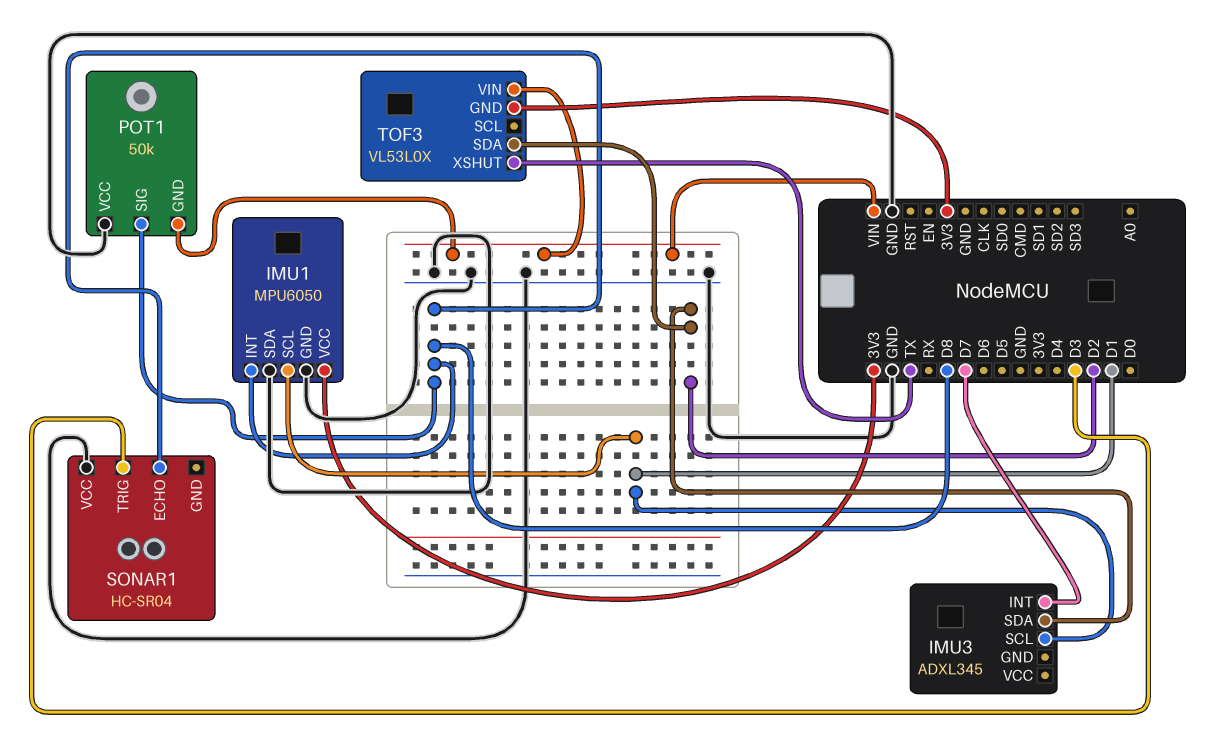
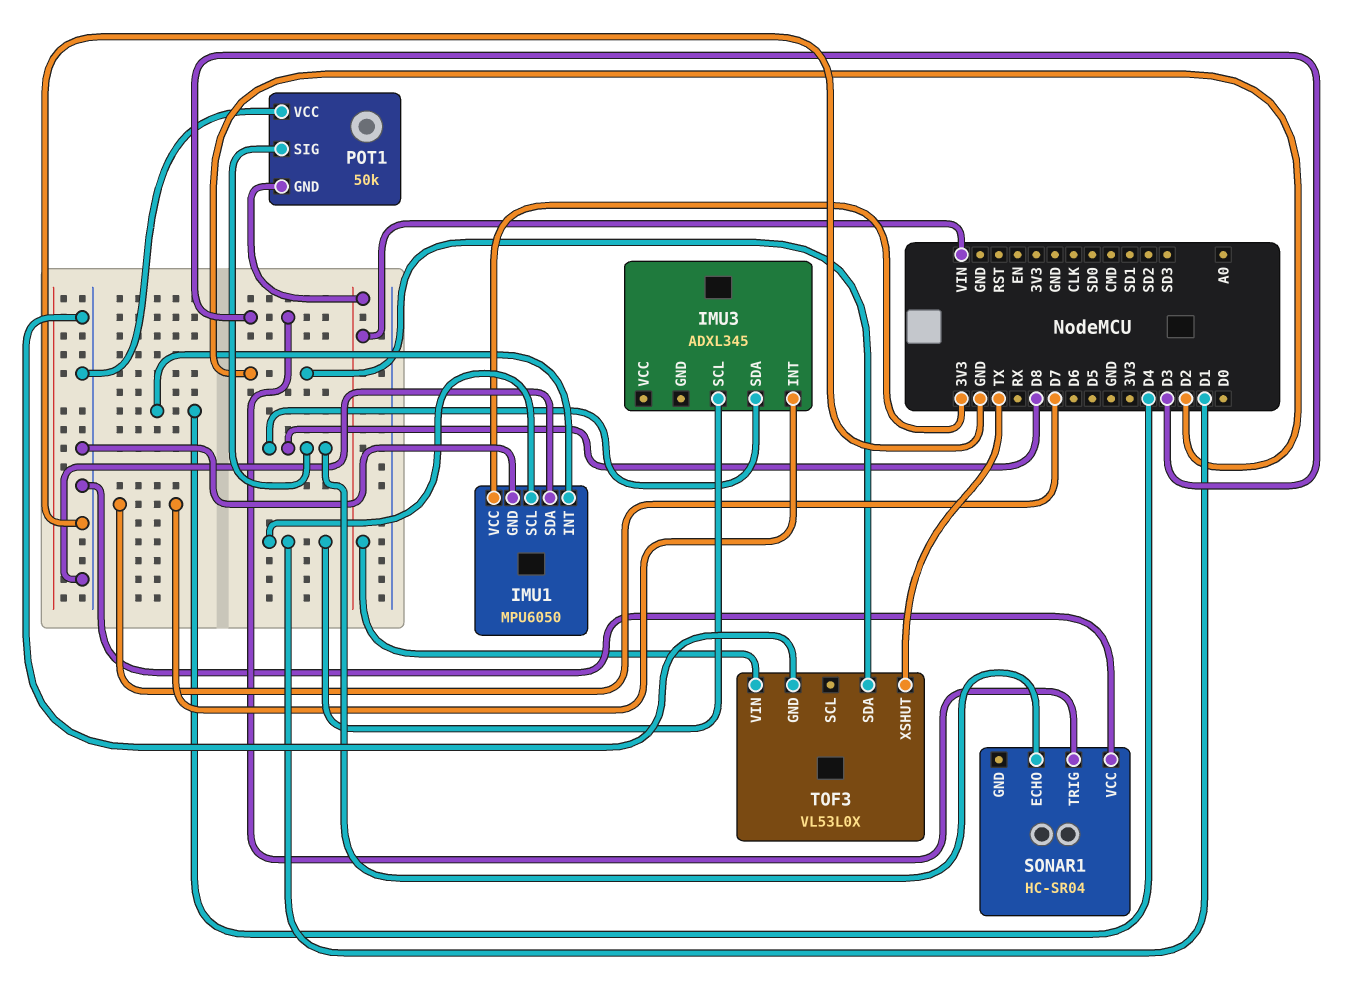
IMU1 pin INT: D8 -> D4
IMU3 pin SDA: D2 -> D8
TOF3 pin GND: 3V3 -> GND

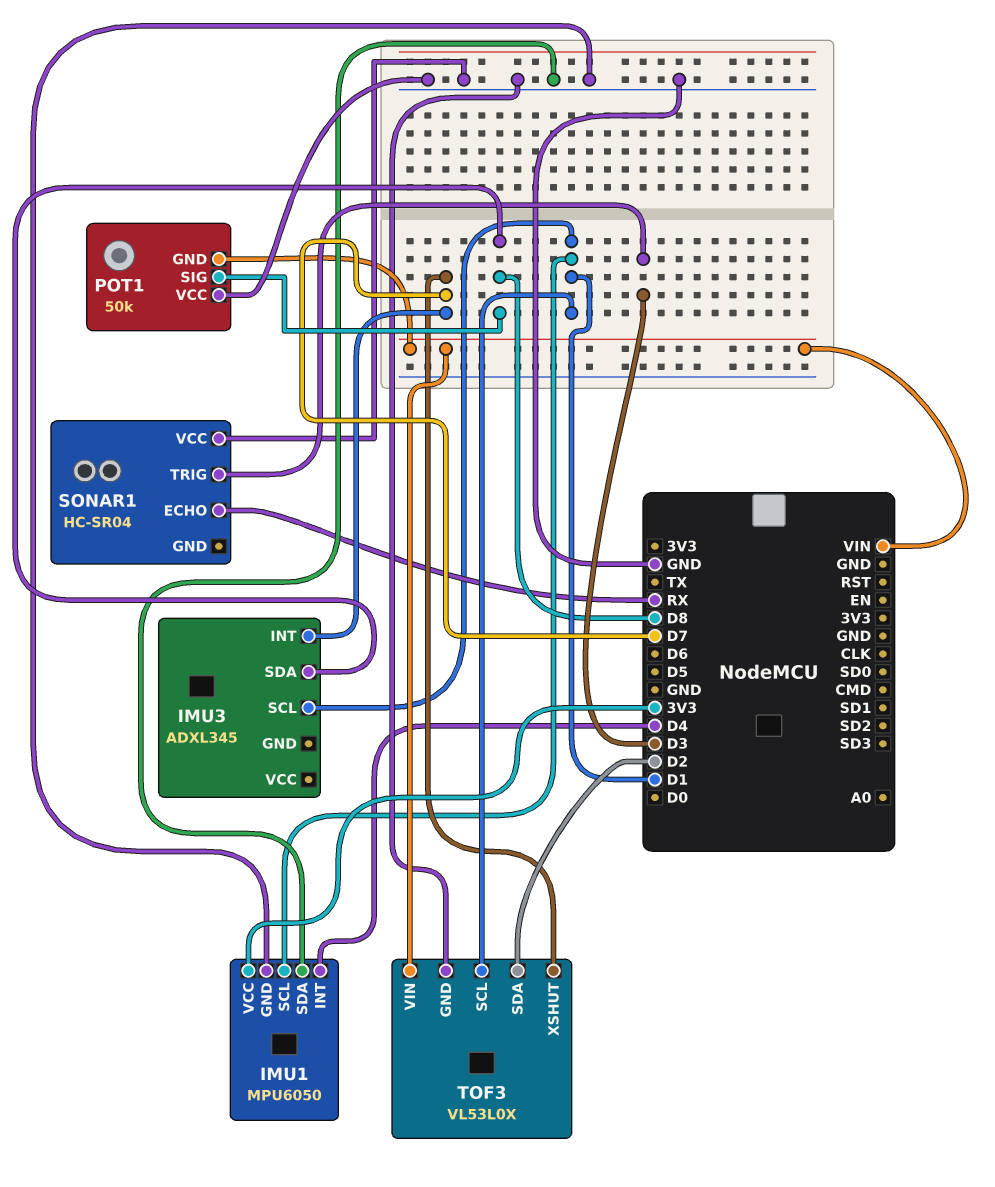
SONAR1 pin ECHO: D8 -> RX
TOF3 pin SCL: none -> D1
TOF3 pin XSHUT: TX -> D7

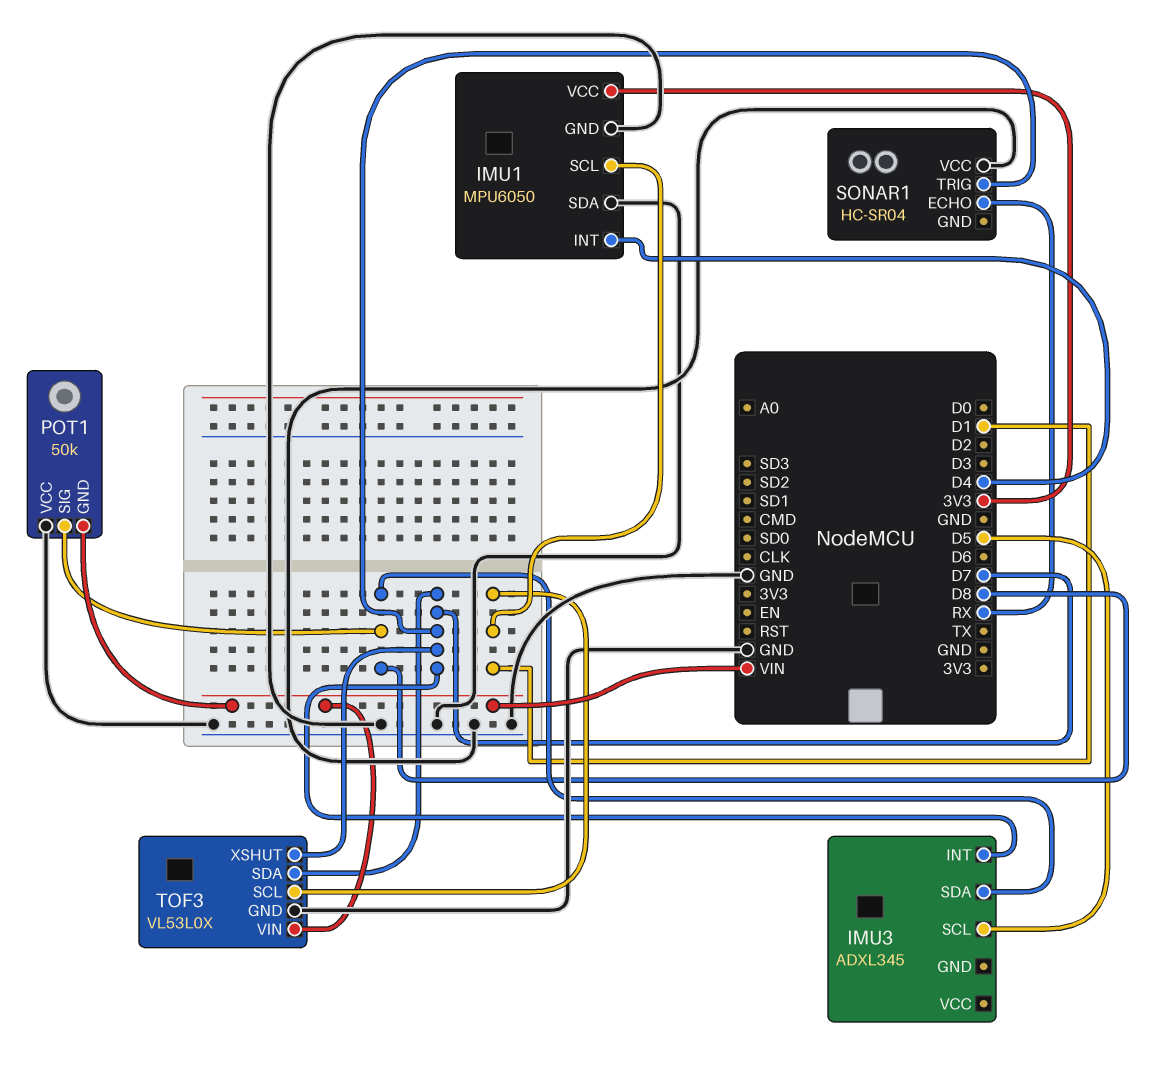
IMU3 pin SCL: D1 -> D5
SONAR1 pin TRIG: D3 -> D7
TOF3 pin SDA: D2 -> D7

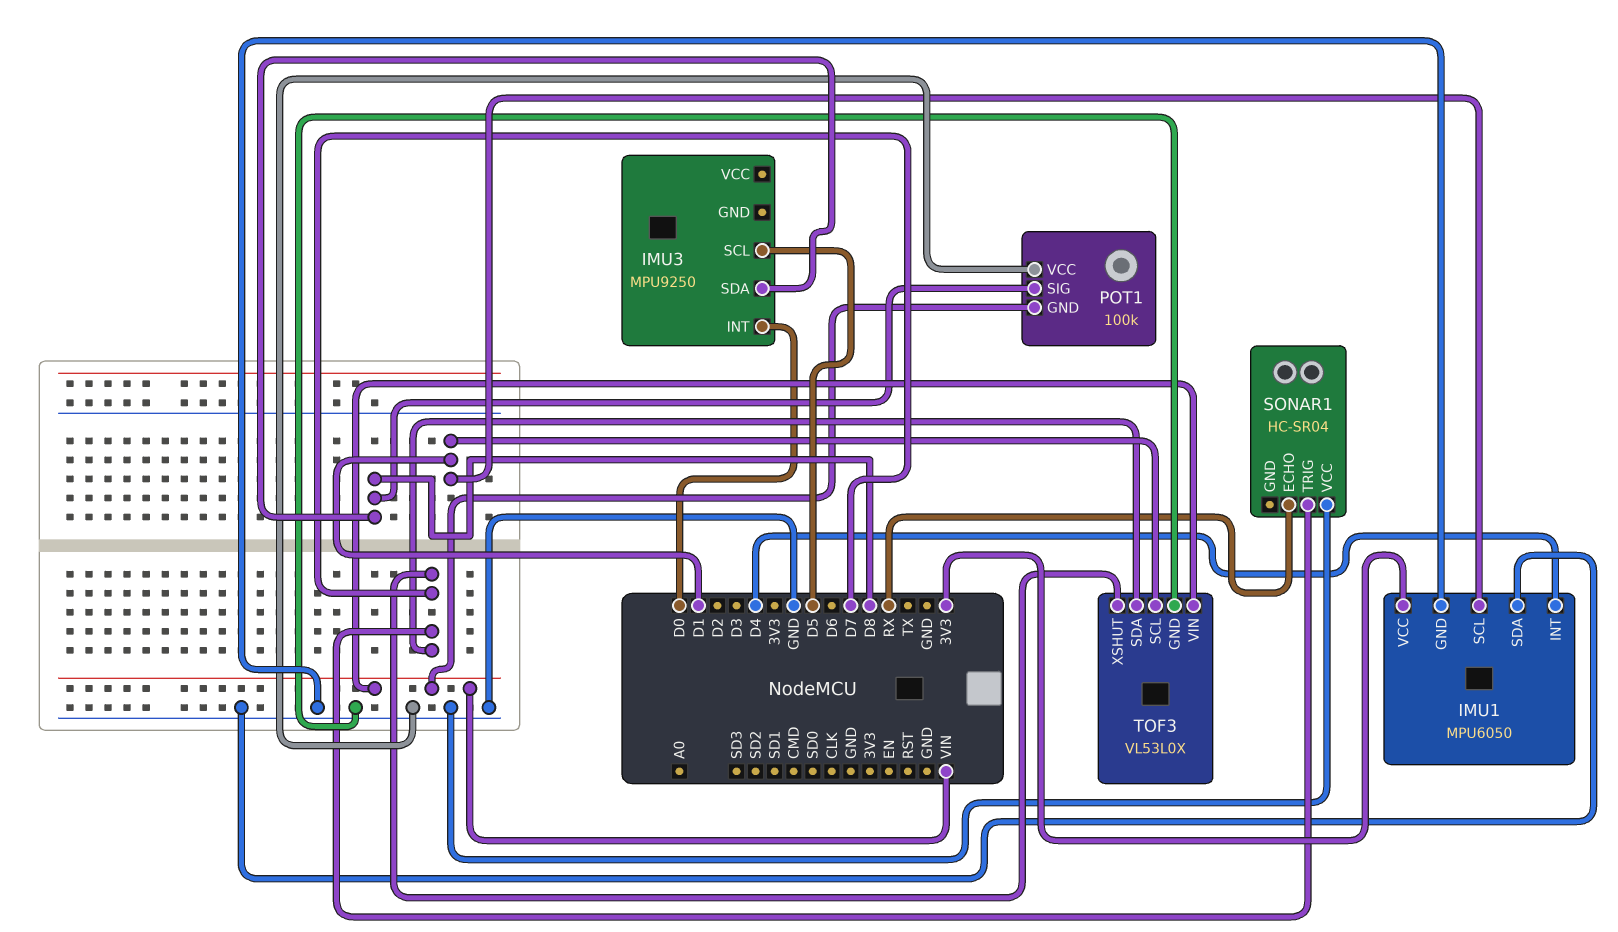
IMU3: ADXL345 -> MPU9250
IMU3 pin INT: D7 -> D0
POT1: 50k -> 100k

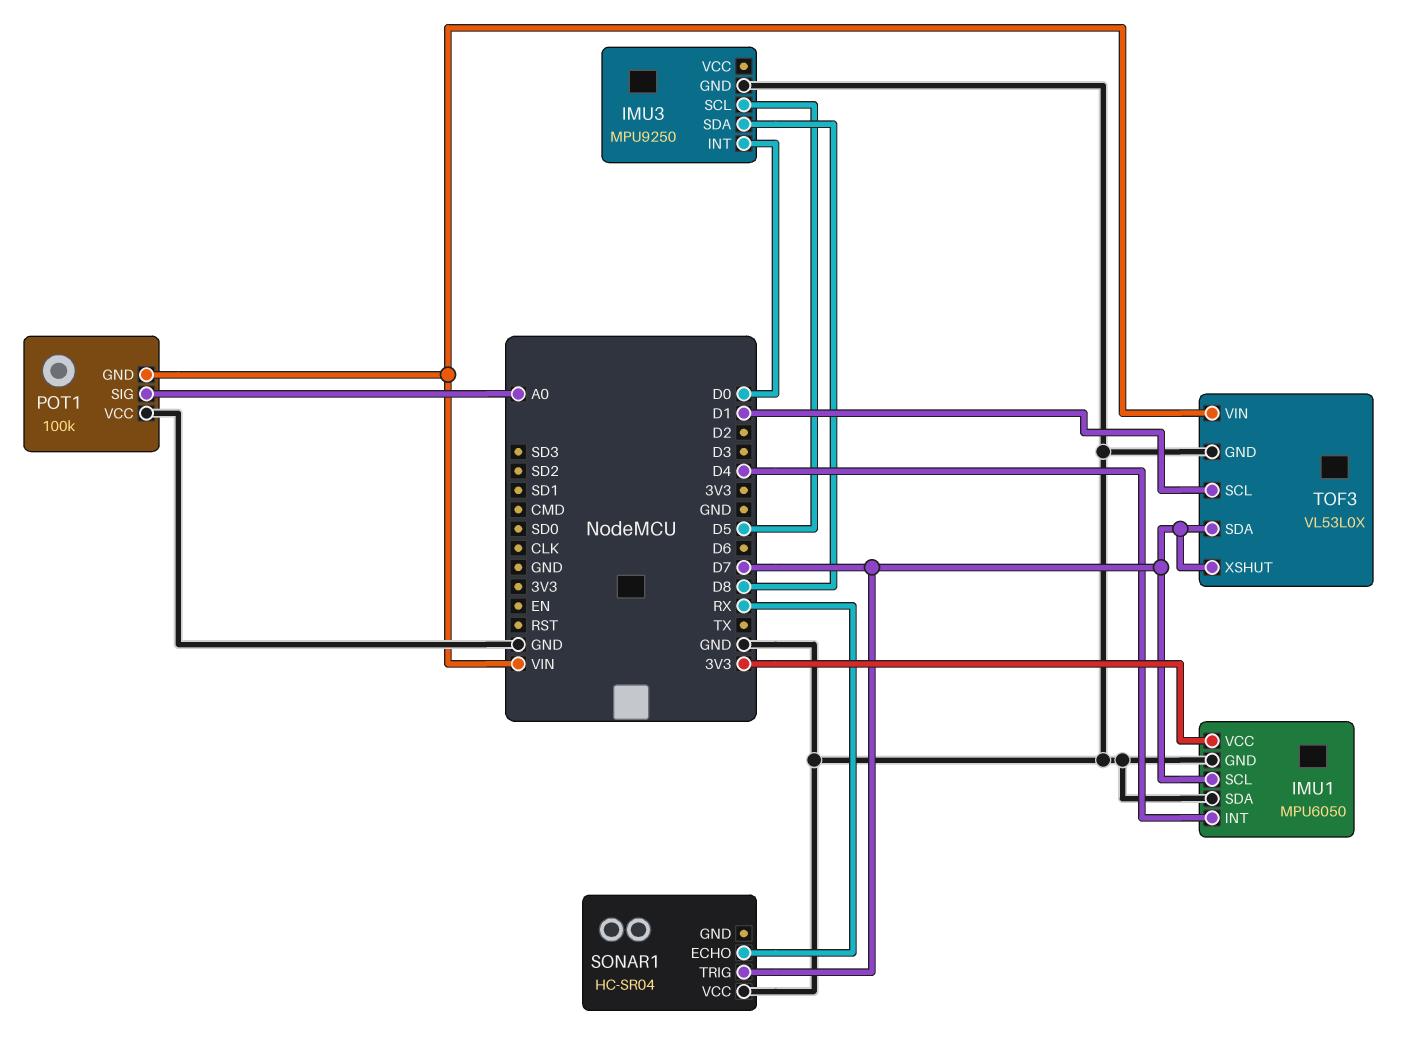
IMU1 pin SCL: D1 -> D7
IMU3 pin GND: none -> GND
POT1 pin SIG: D8 -> A0

